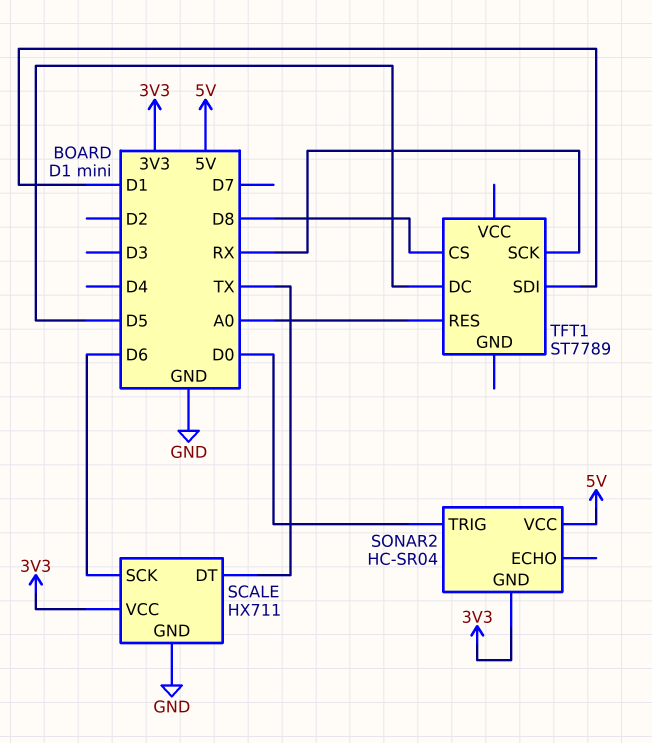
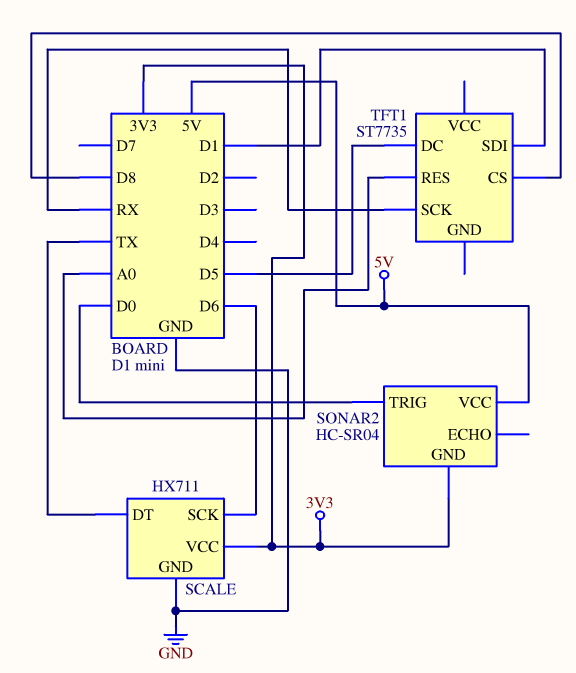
TFT1: ST7789 -> ST7735

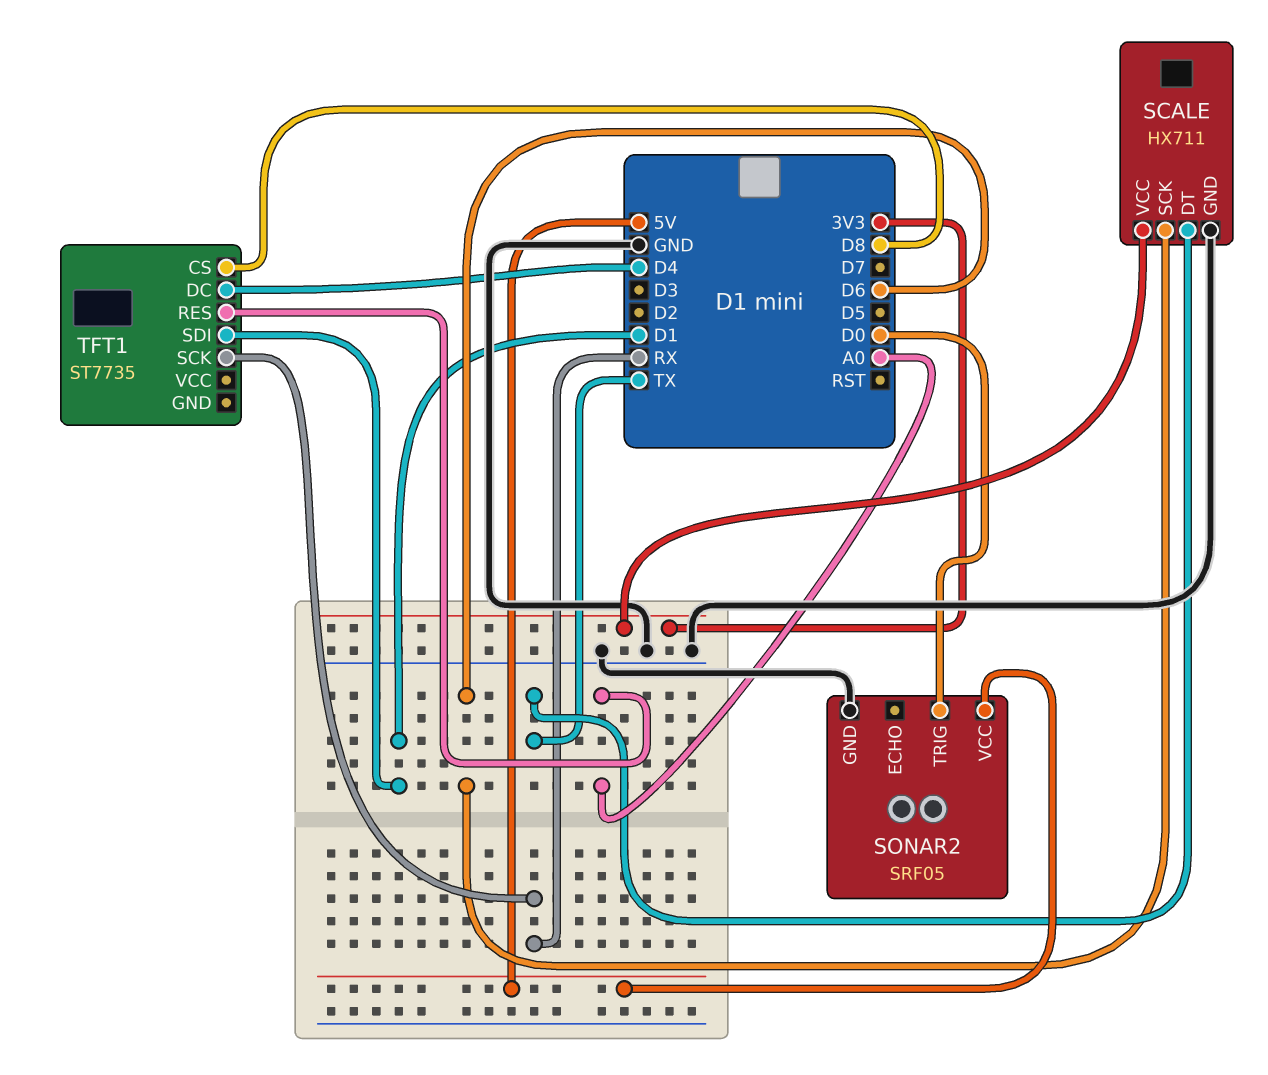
SONAR2: HC-SR04 -> SRF05
SONAR2 pin GND: 3V3 -> GND
TFT1 pin DC: D5 -> D4

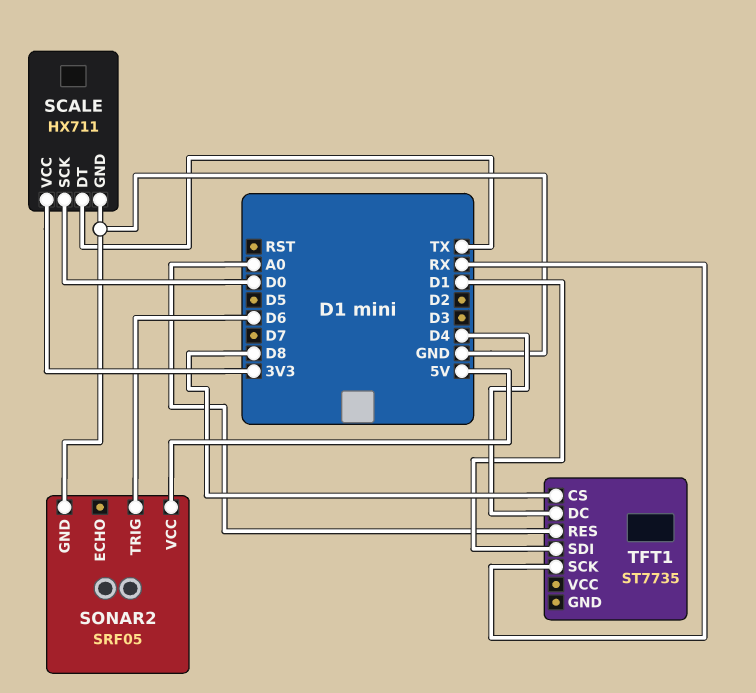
SCALE pin SCK: D6 -> D0
SONAR2 pin TRIG: D0 -> D6

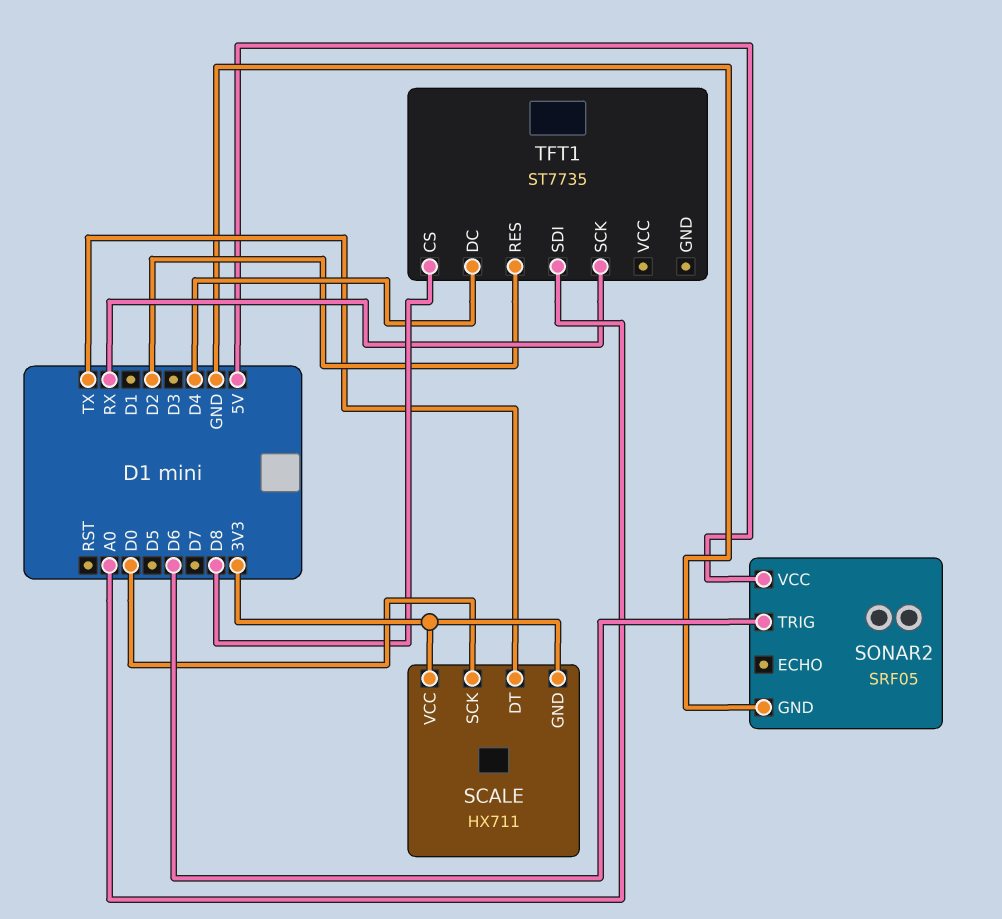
SCALE pin GND: GND -> 3V3
TFT1 pin RES: A0 -> D2
TFT1 pin SDI: D1 -> A0

